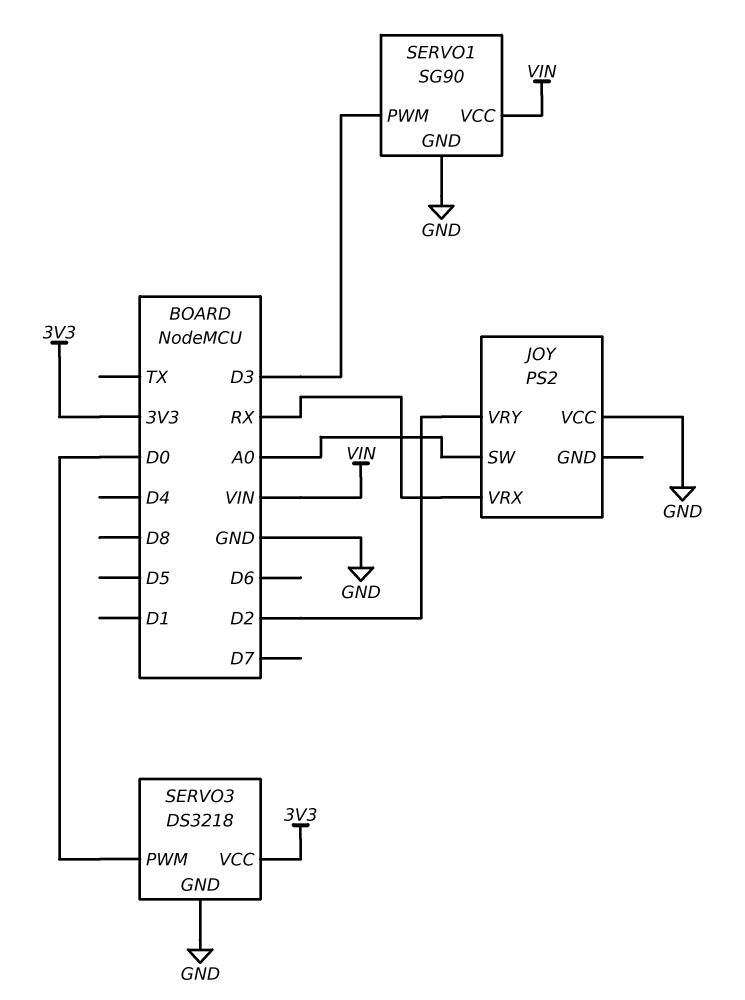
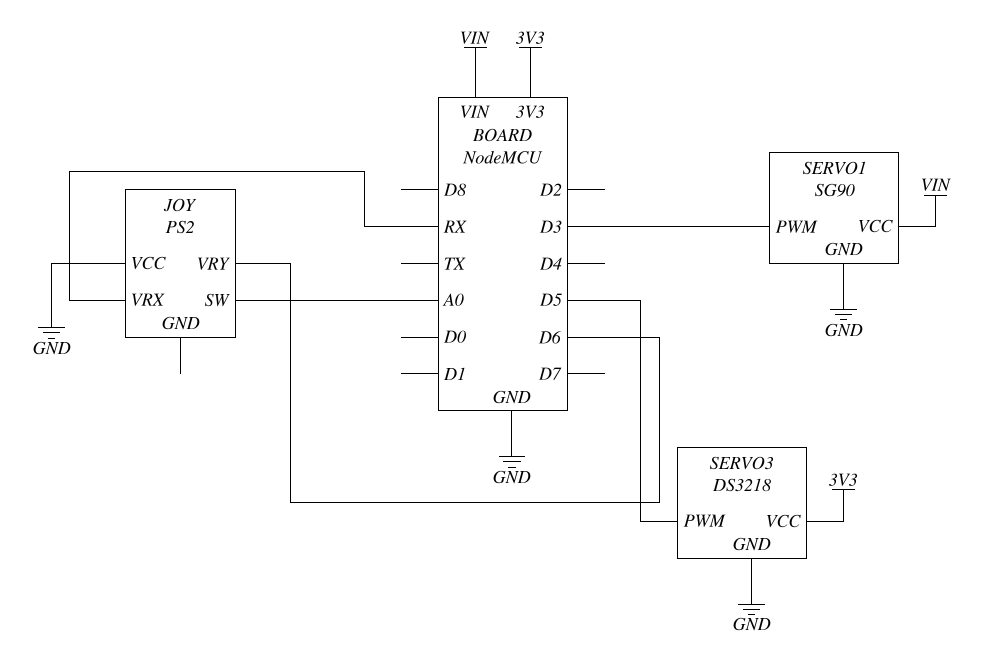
JOY pin VRY: D2 -> D6
SERVO3 pin PWM: D0 -> D5

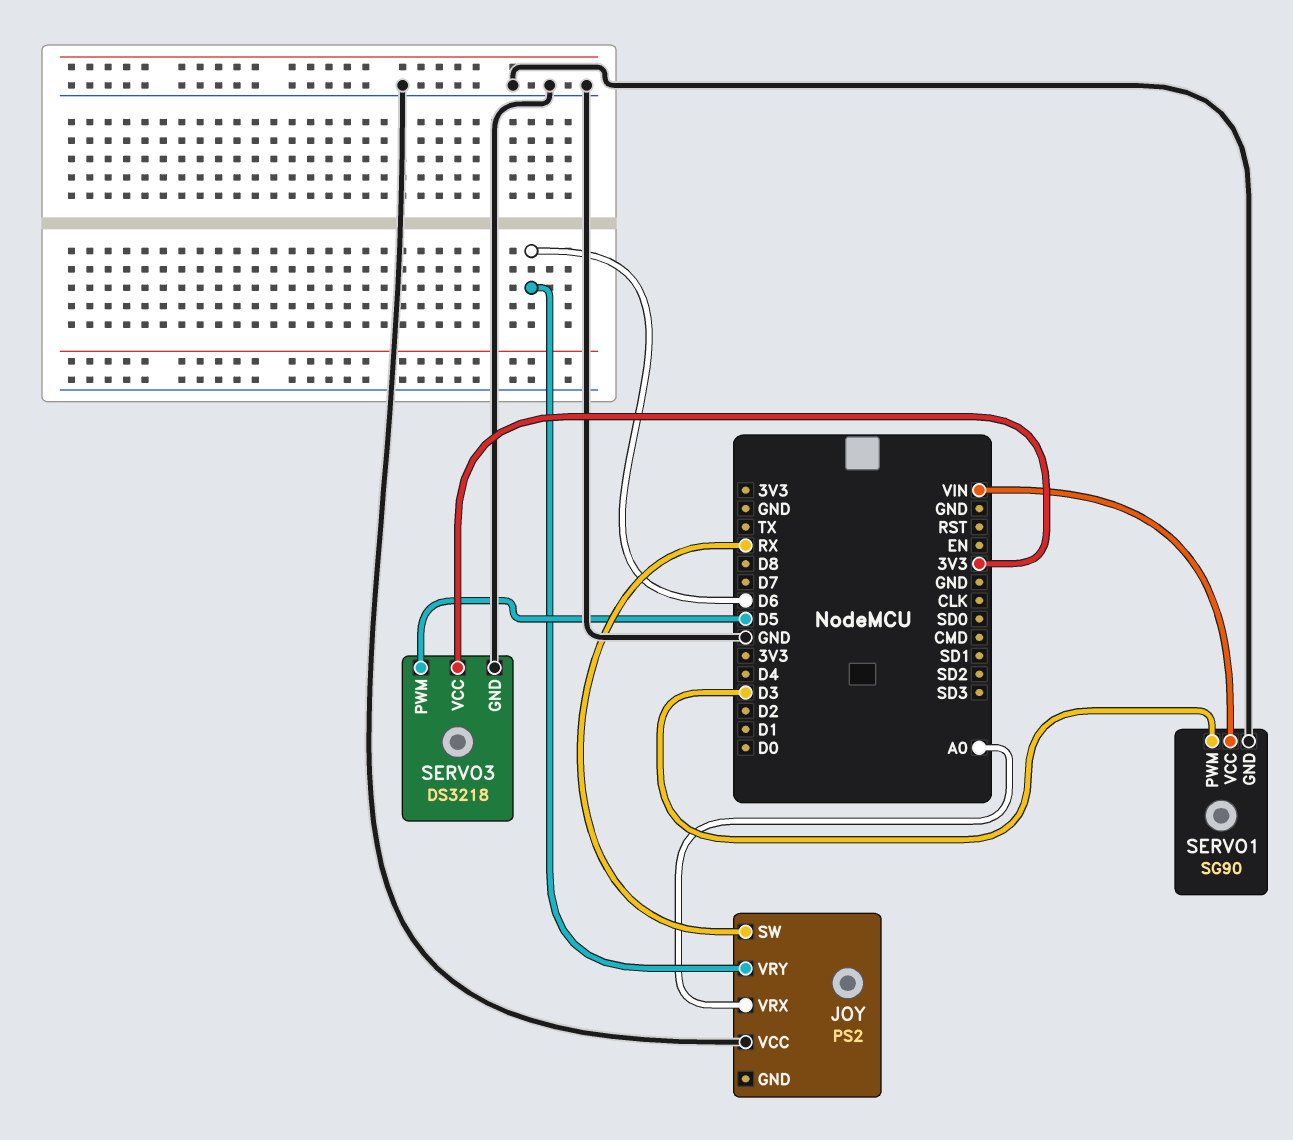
JOY pin SW: A0 -> RX
JOY pin VRX: RX -> A0

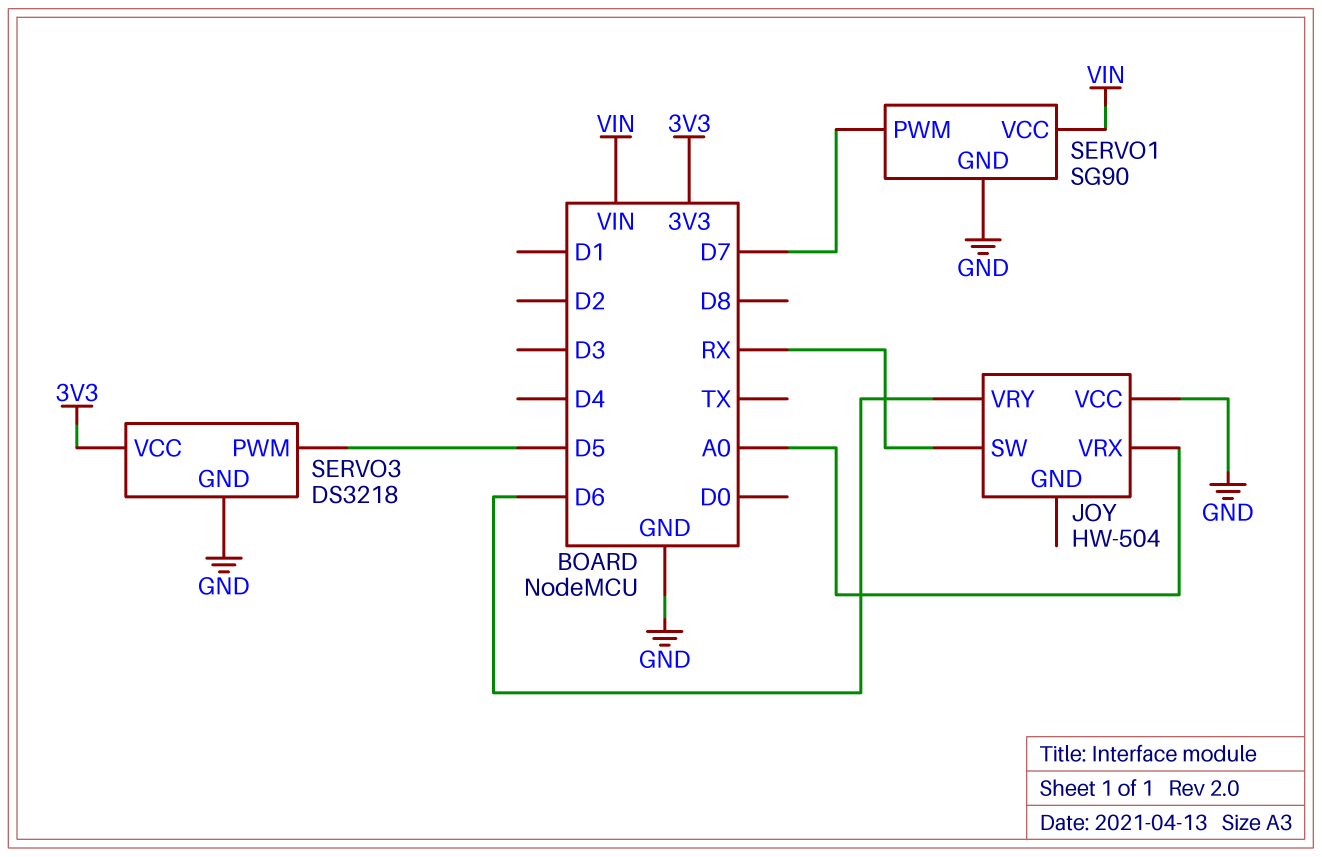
JOY: PS2 -> HW-504
SERVO1 pin PWM: D3 -> D7

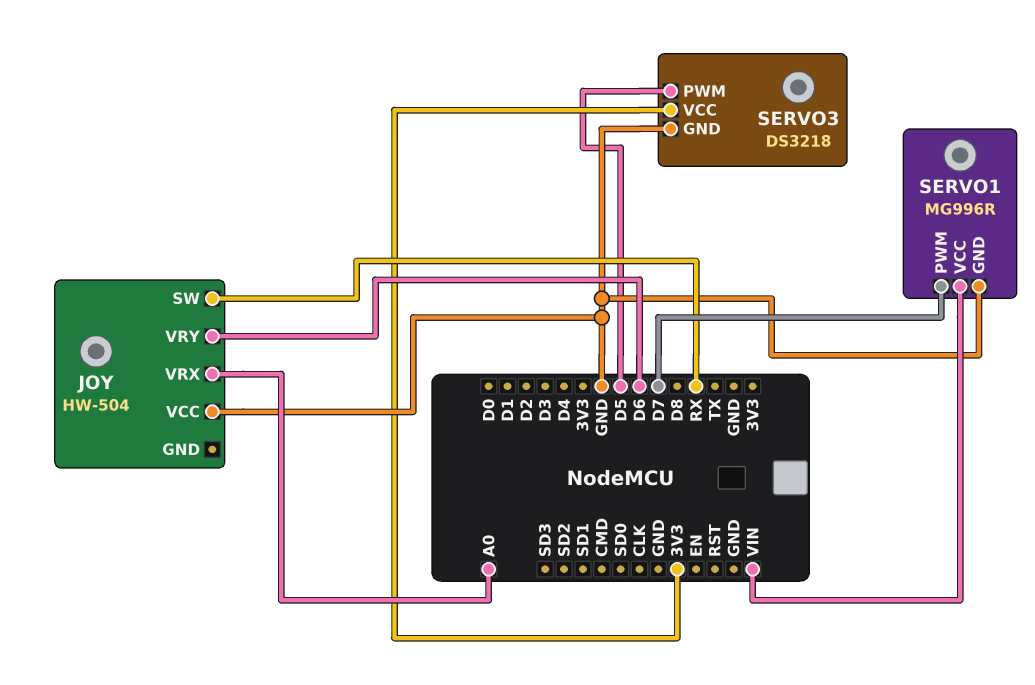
SERVO1: SG90 -> MG996R

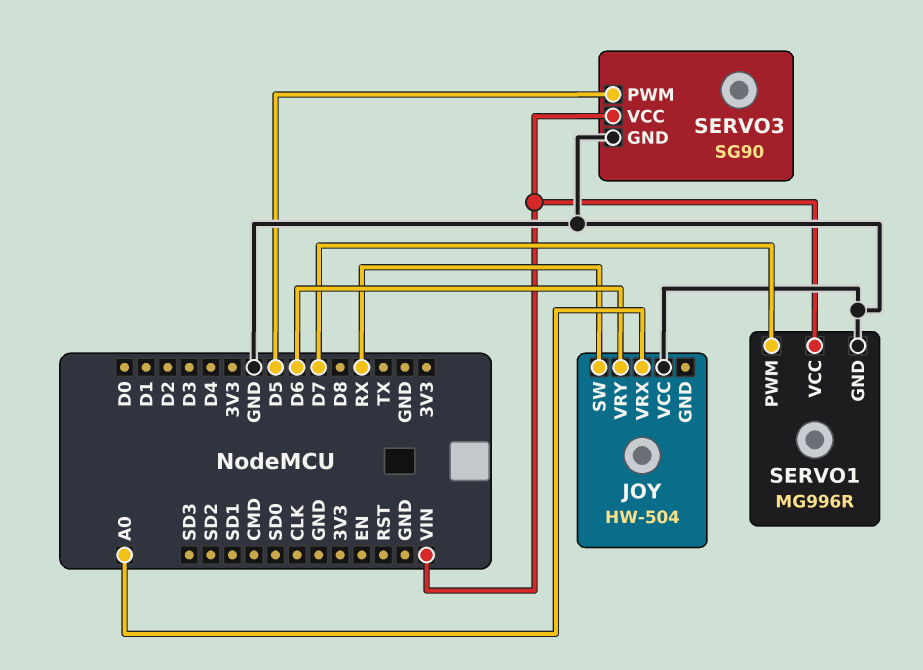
SERVO3: DS3218 -> SG90
SERVO3 pin VCC: 3V3 -> VIN

